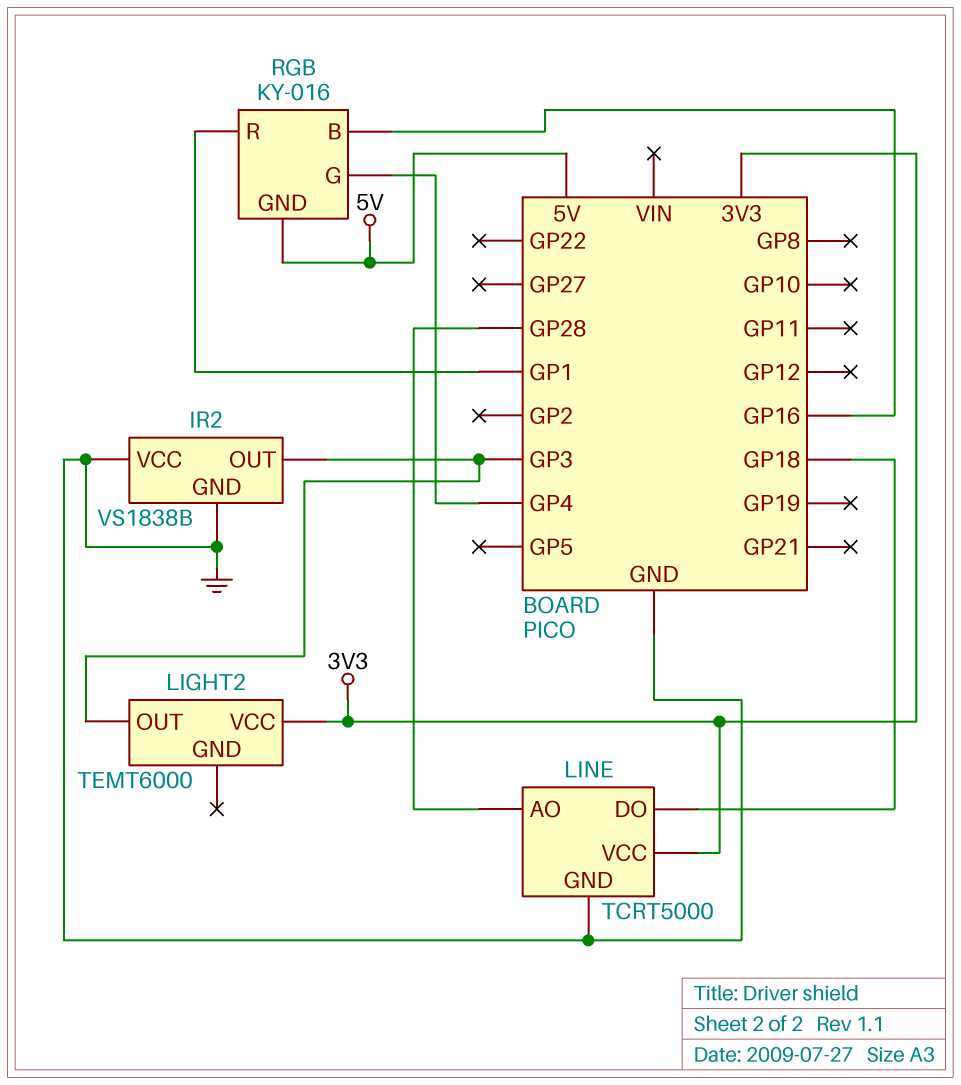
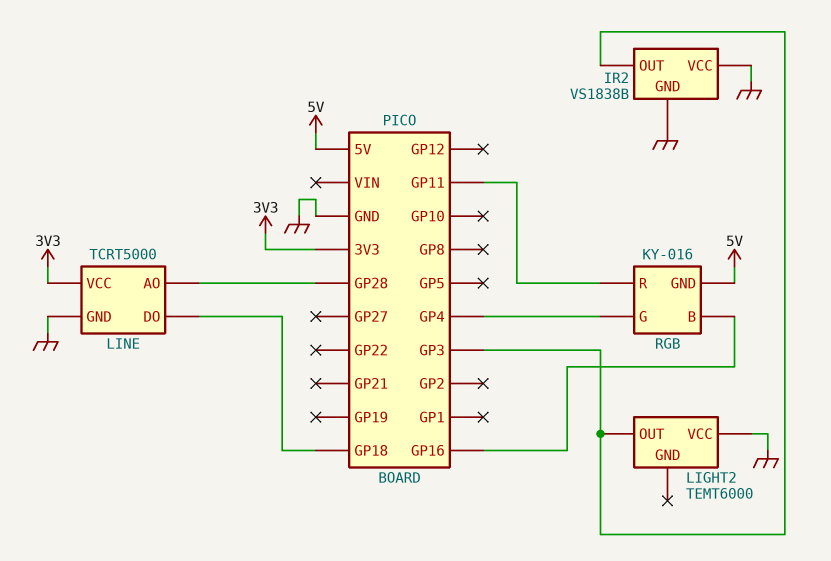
LIGHT2 pin VCC: 3V3 -> GND
RGB pin R: GP1 -> GP11

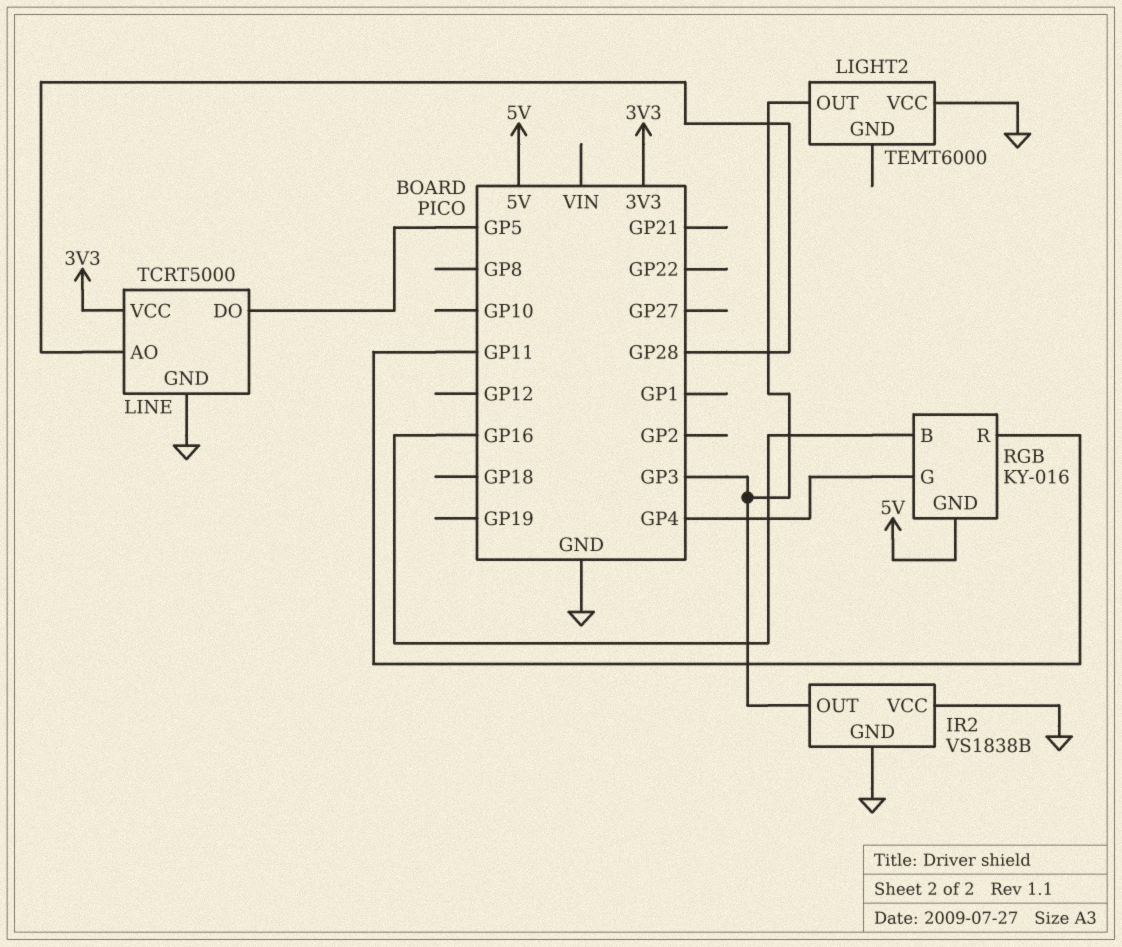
LINE pin DO: GP18 -> GP5

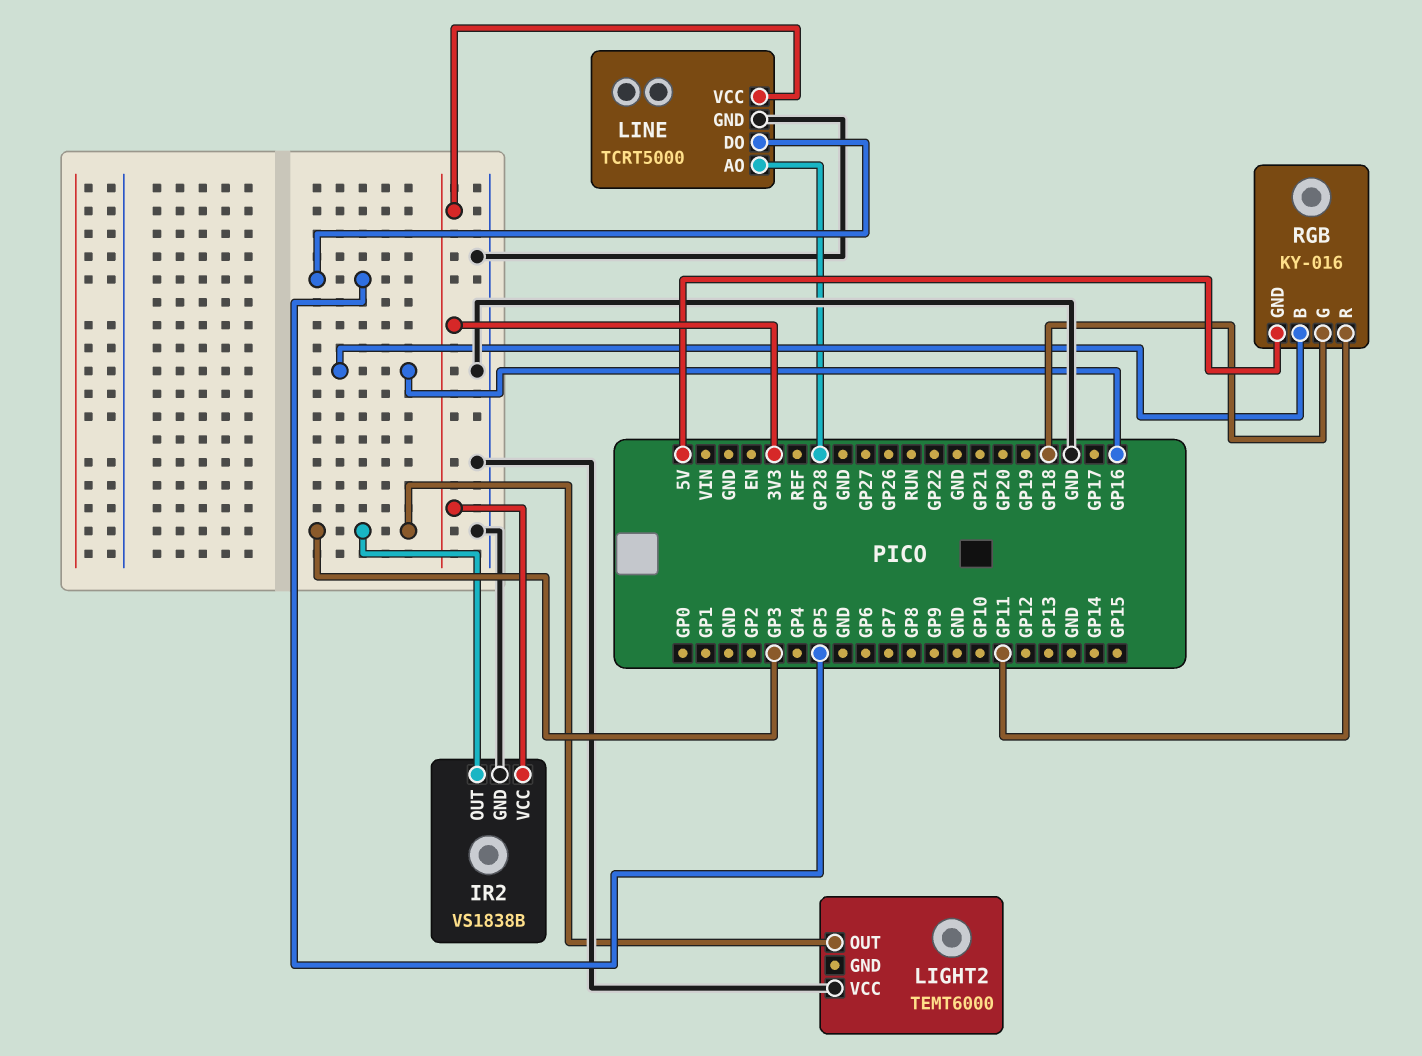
IR2 pin VCC: GND -> 3V3
RGB pin G: GP4 -> GP18

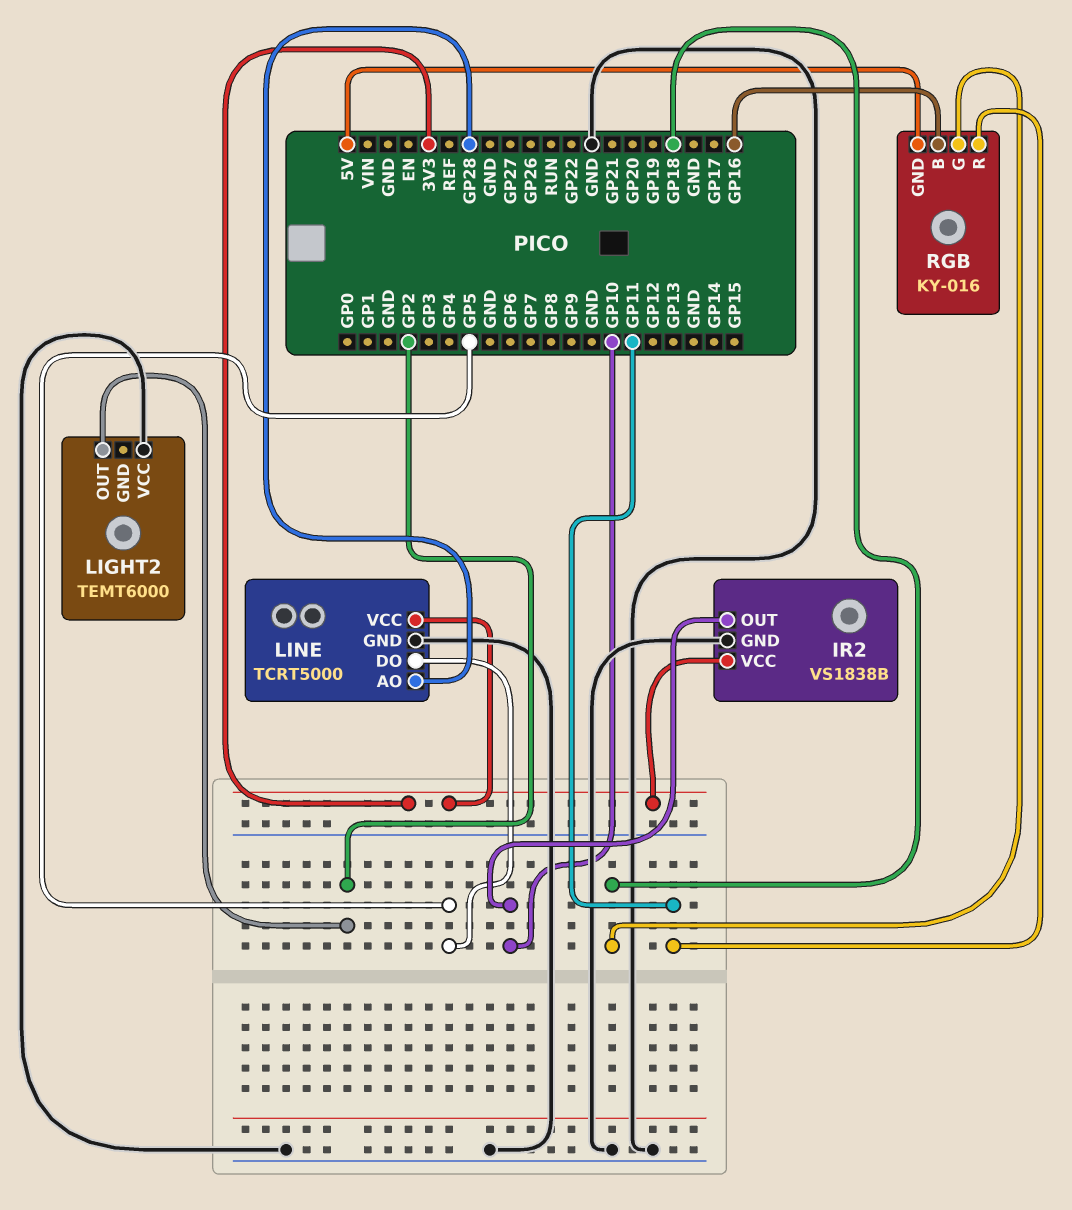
IR2 pin OUT: GP3 -> GP10
LIGHT2 pin OUT: GP3 -> GP2

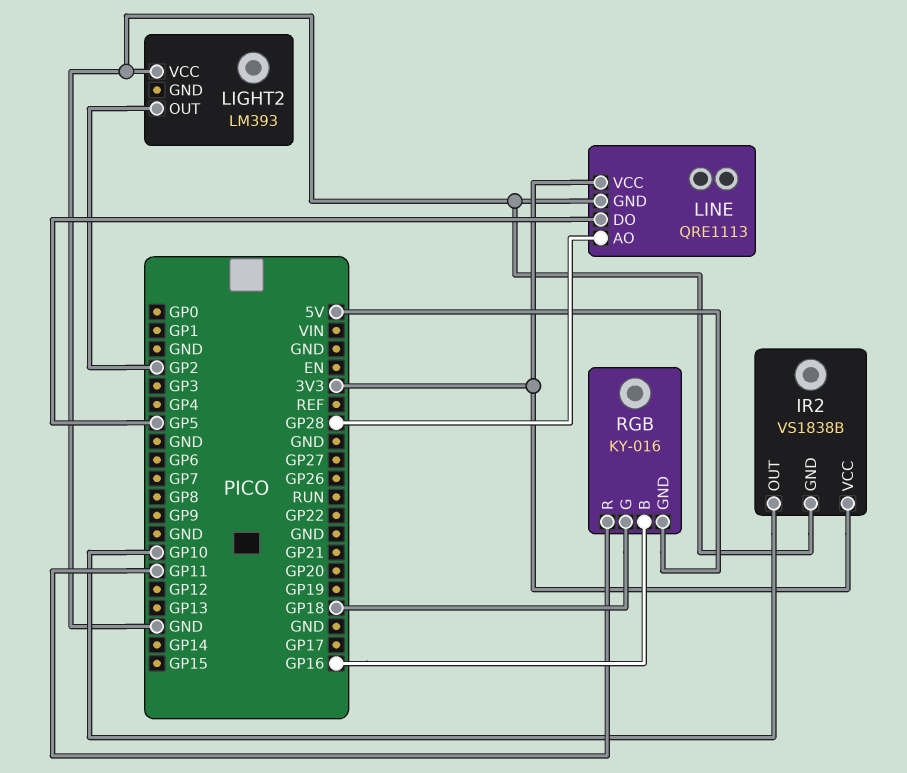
LIGHT2: TEMT6000 -> LM393
LINE: TCRT5000 -> QRE1113

